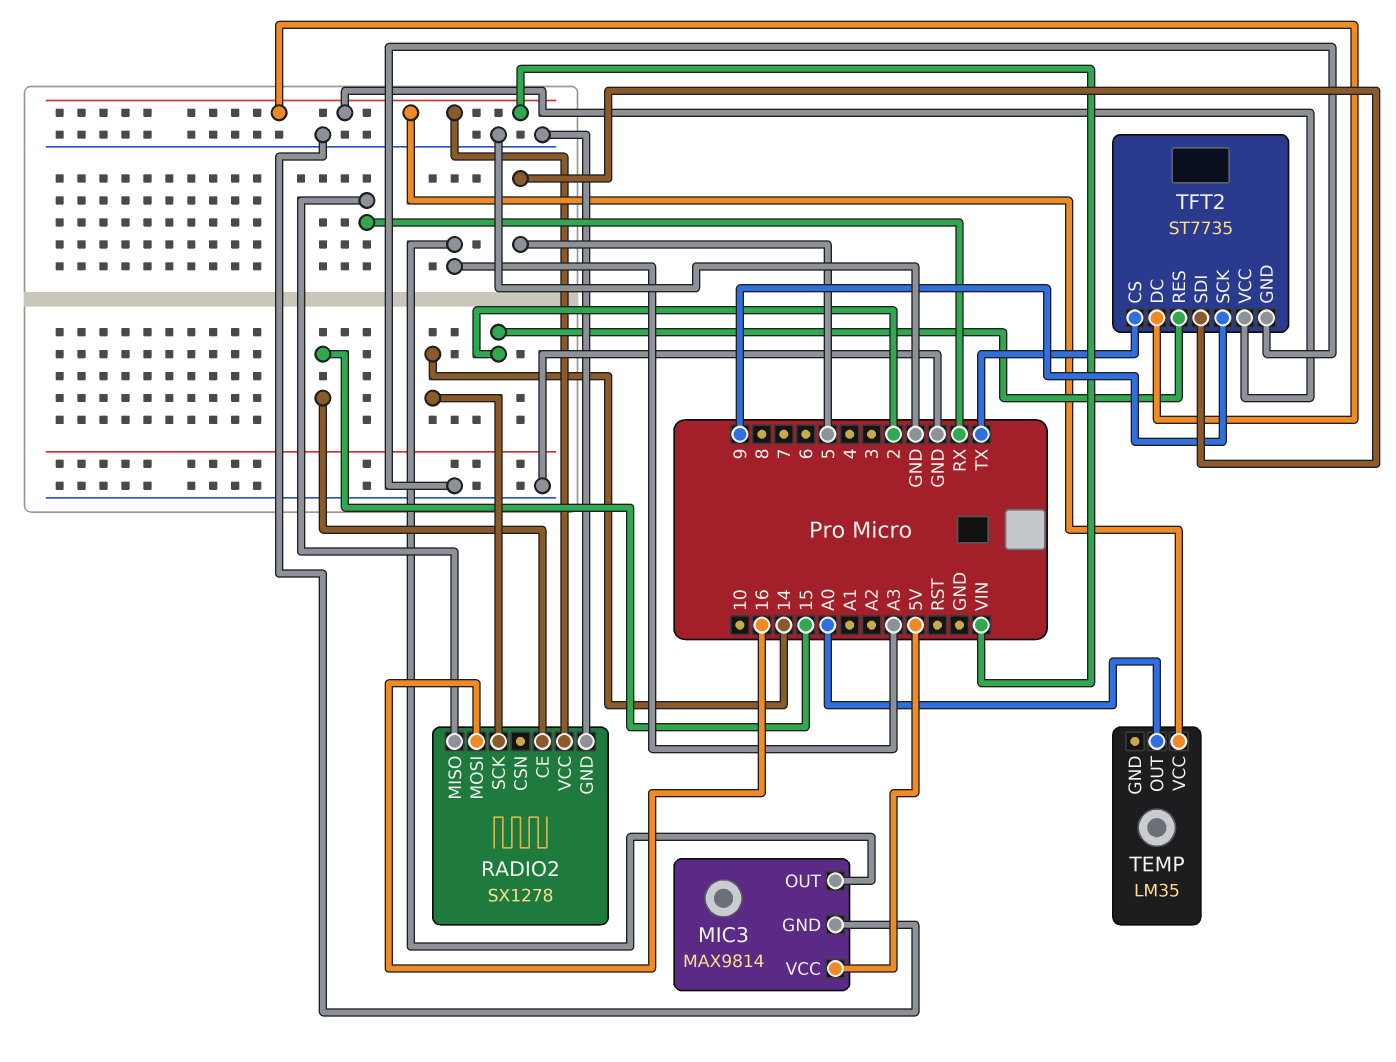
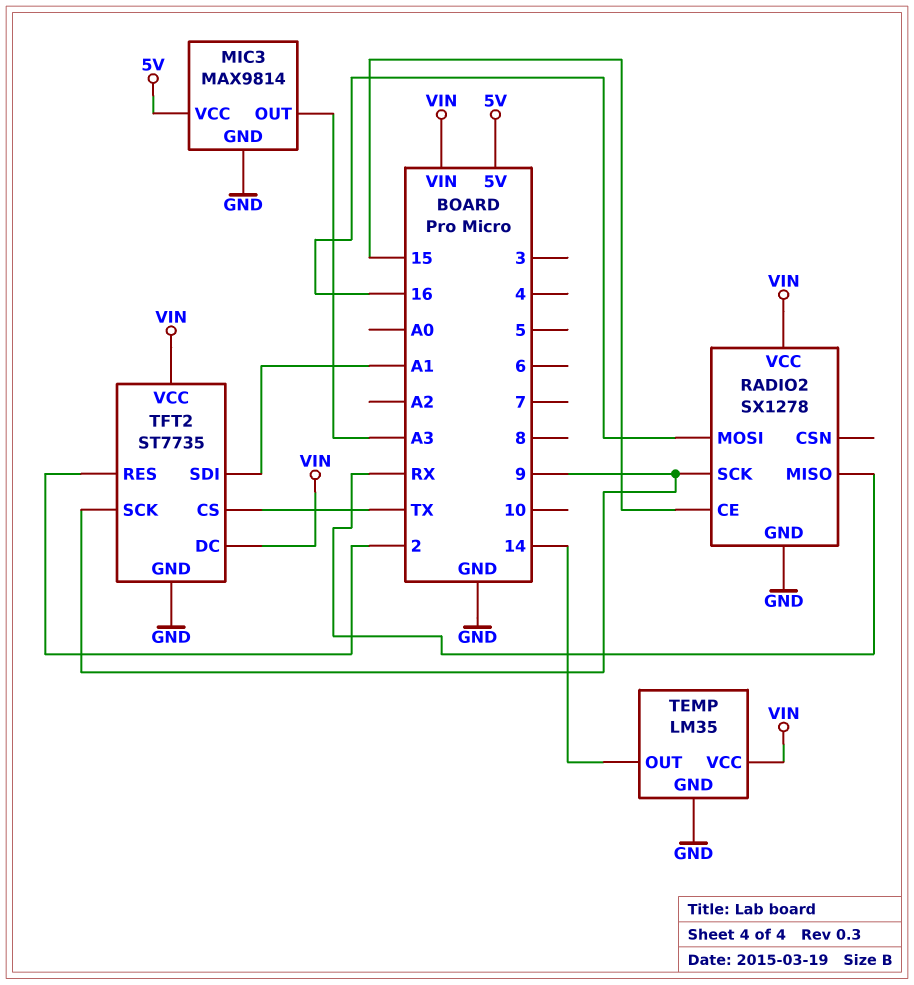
RADIO2 pin SCK: 14 -> 9
TEMP pin GND: none -> GND
TEMP pin OUT: A0 -> 14
TFT2 pin SDI: 5 -> A1

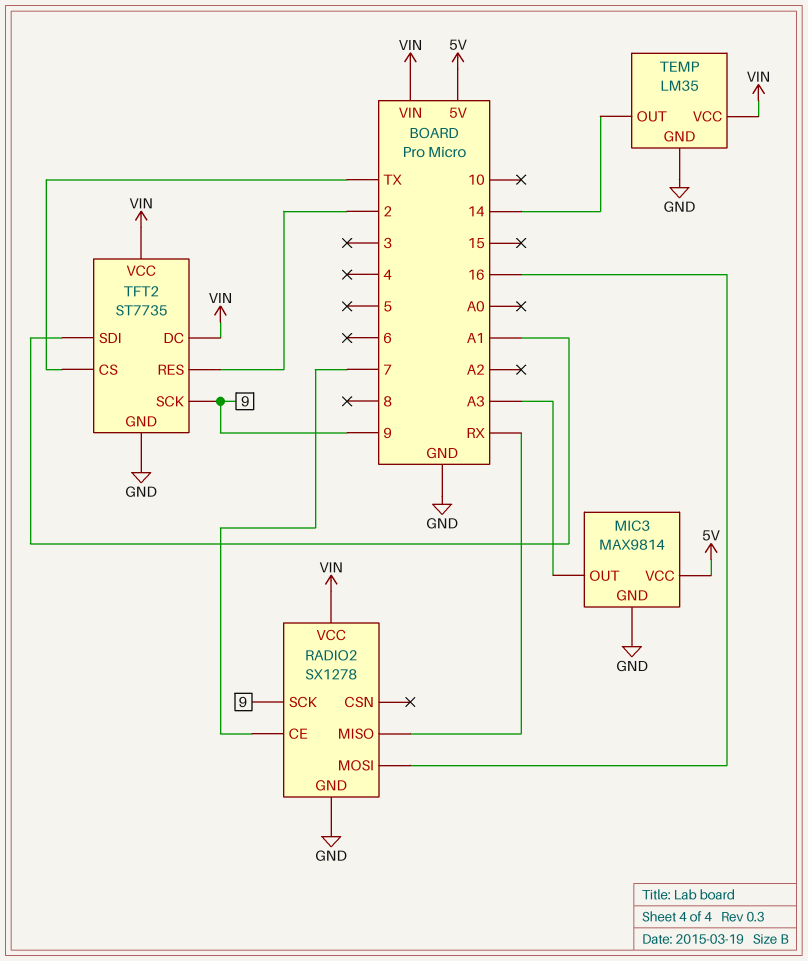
RADIO2 pin CE: 15 -> 7

